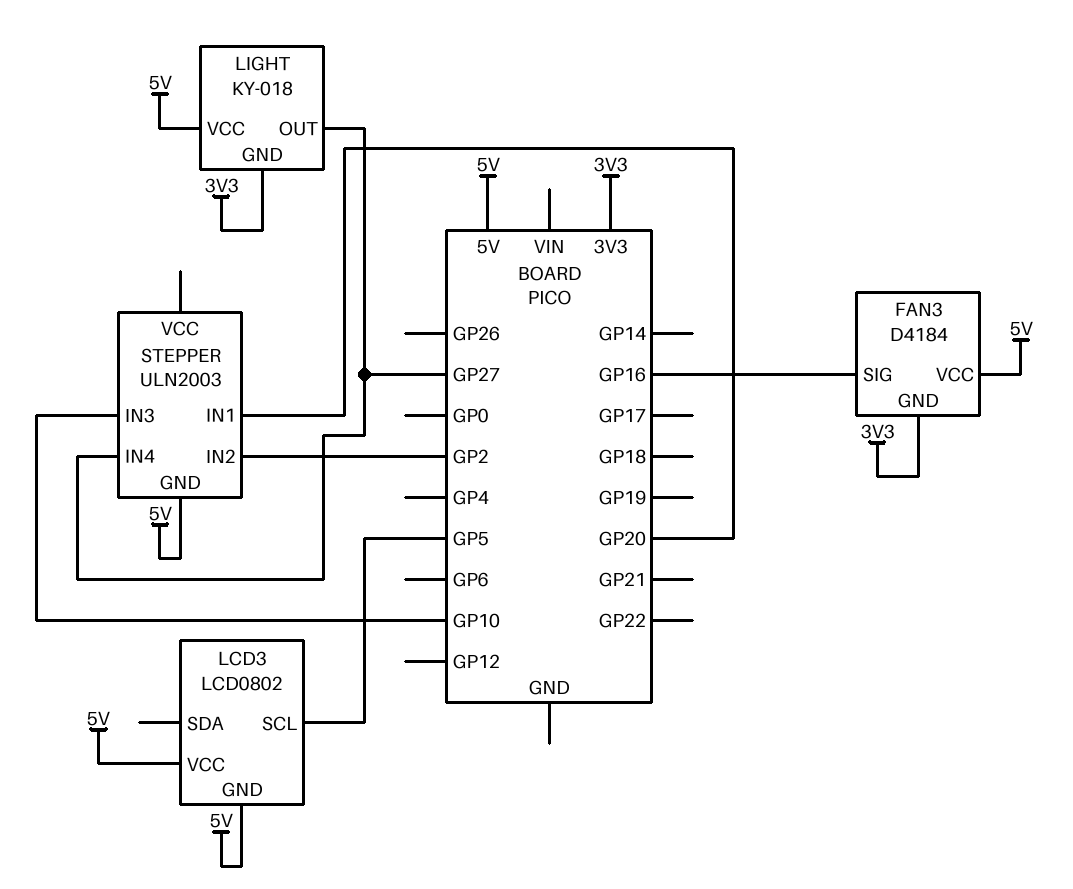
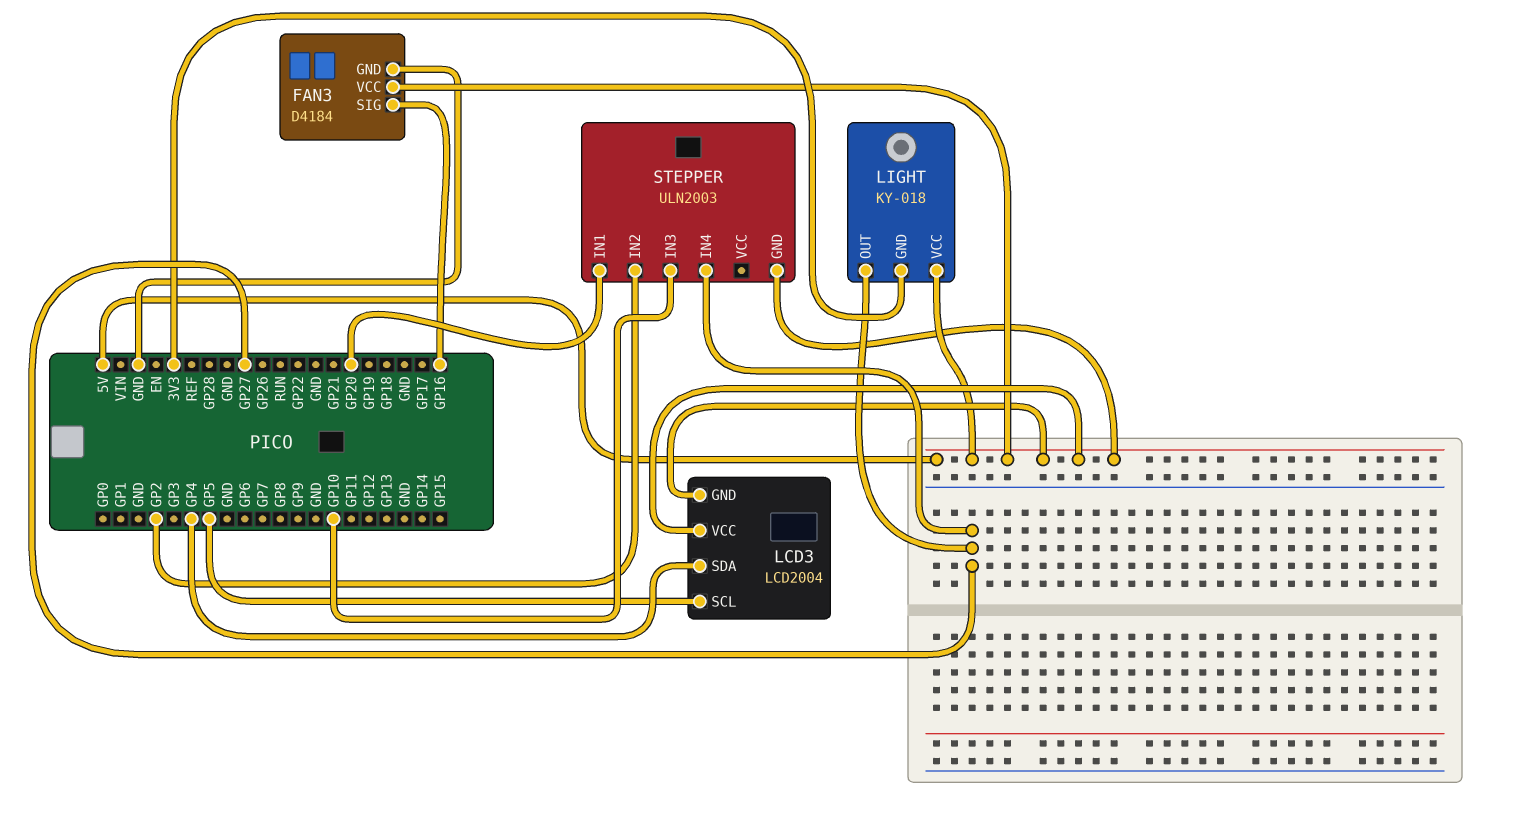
FAN3 pin GND: 3V3 -> GND
LCD3: LCD0802 -> LCD2004
LCD3 pin SDA: none -> GP4

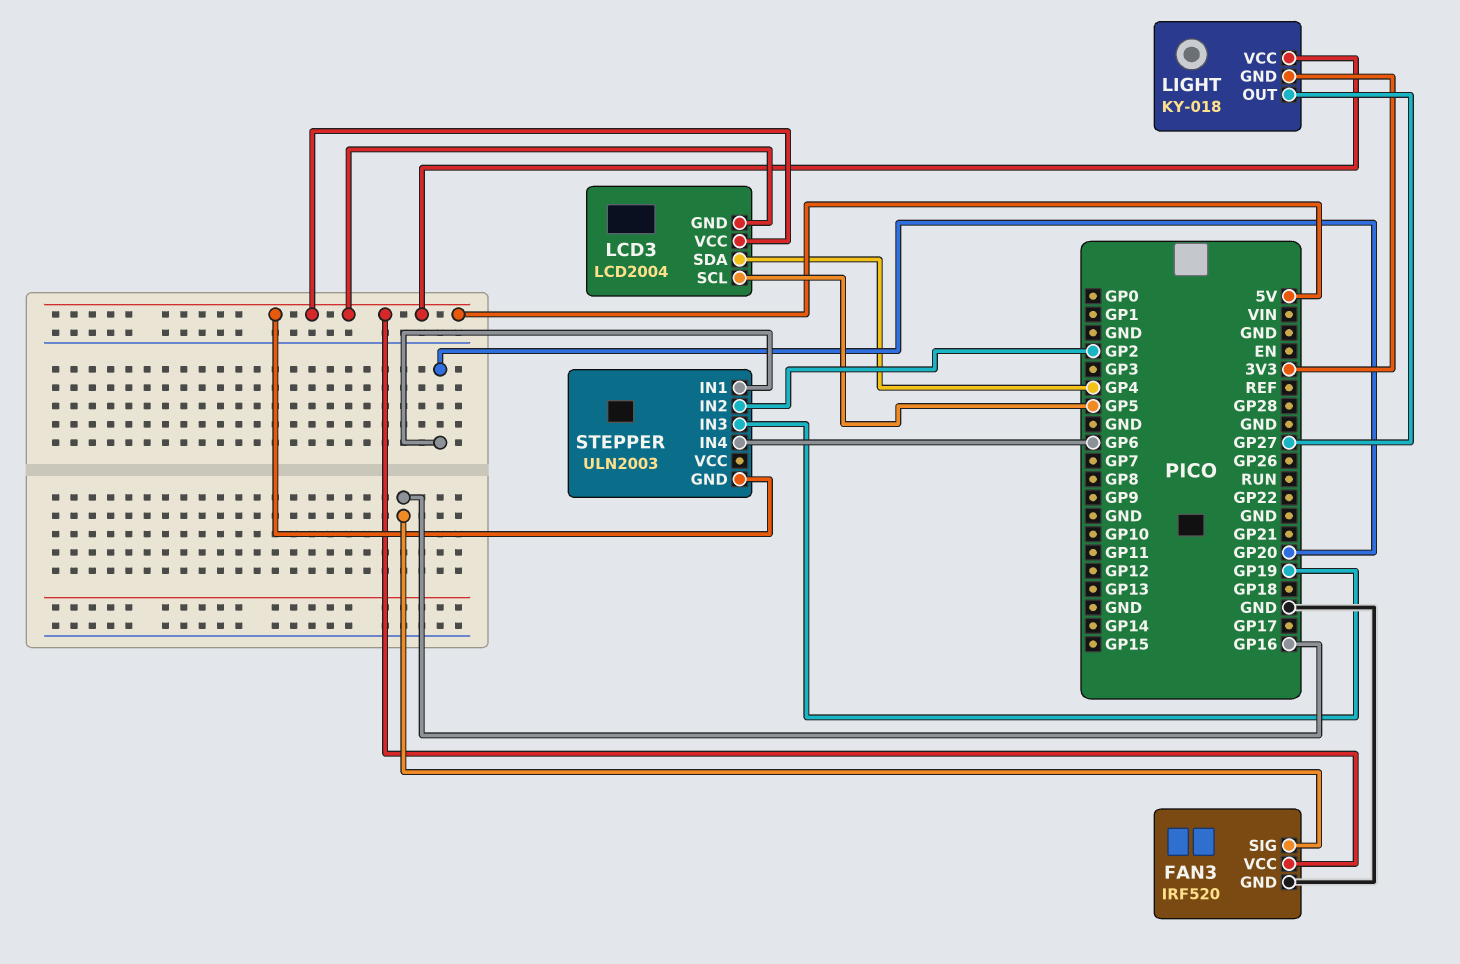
FAN3: D4184 -> IRF520
STEPPER pin IN3: GP10 -> GP19
STEPPER pin IN4: GP27 -> GP6

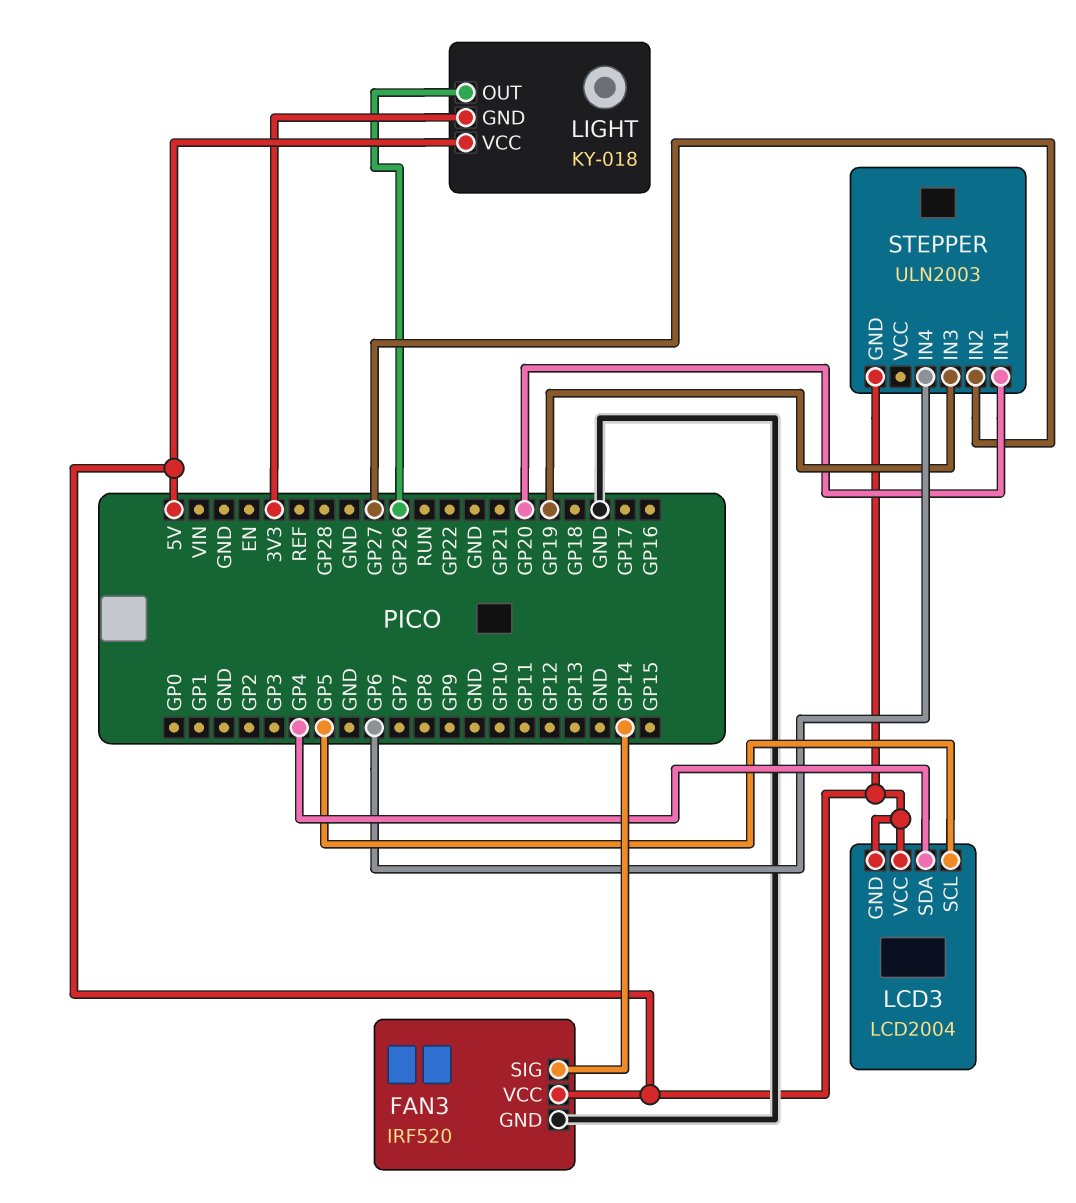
FAN3 pin SIG: GP16 -> GP14
LIGHT pin OUT: GP27 -> GP26
STEPPER pin IN2: GP2 -> GP27

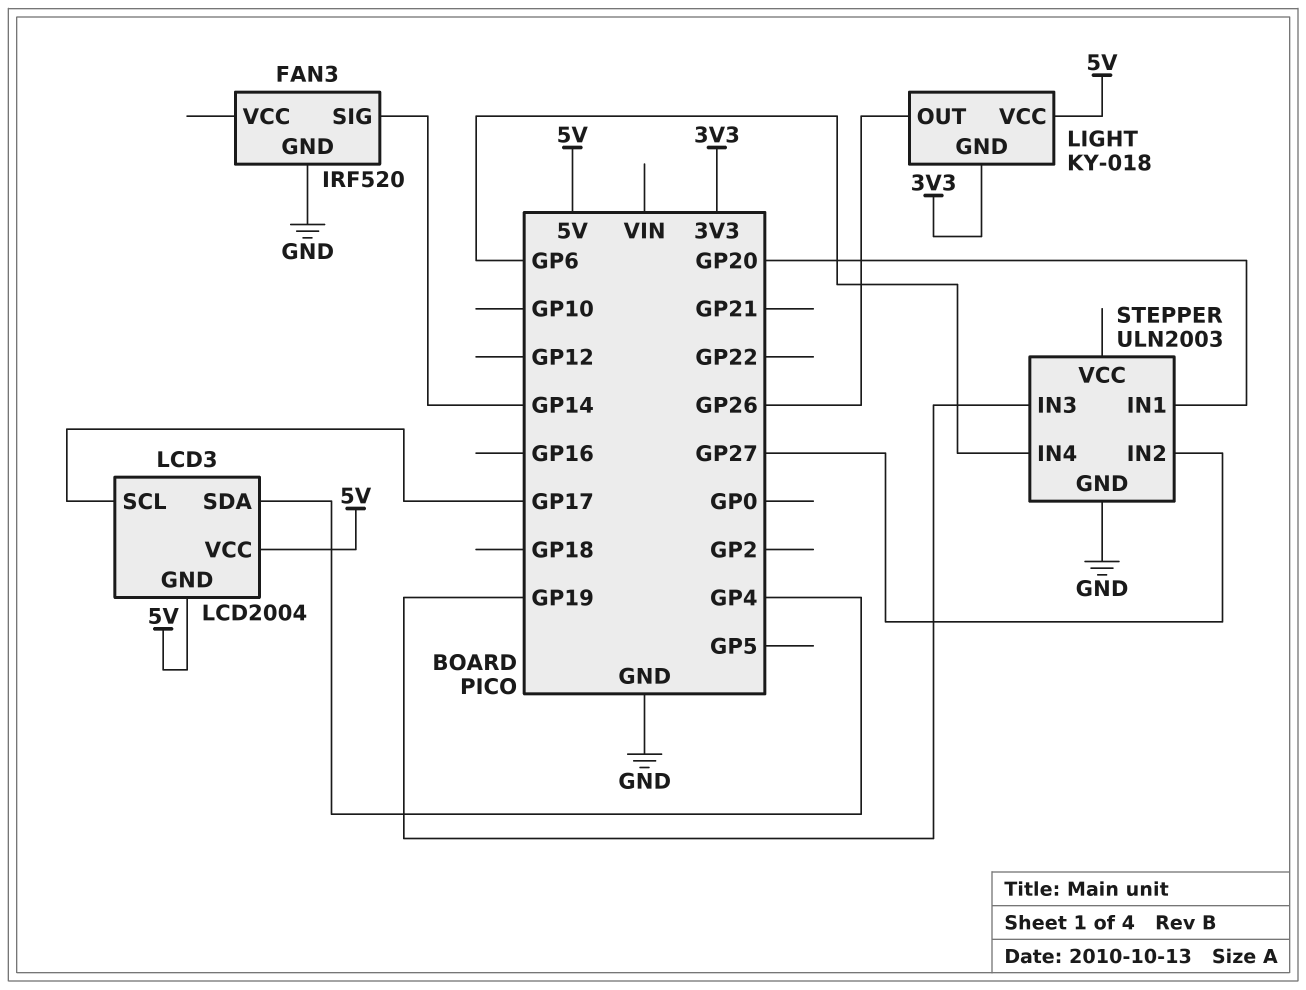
FAN3 pin VCC: 5V -> none
LCD3 pin SCL: GP5 -> GP17
STEPPER pin GND: 5V -> GND

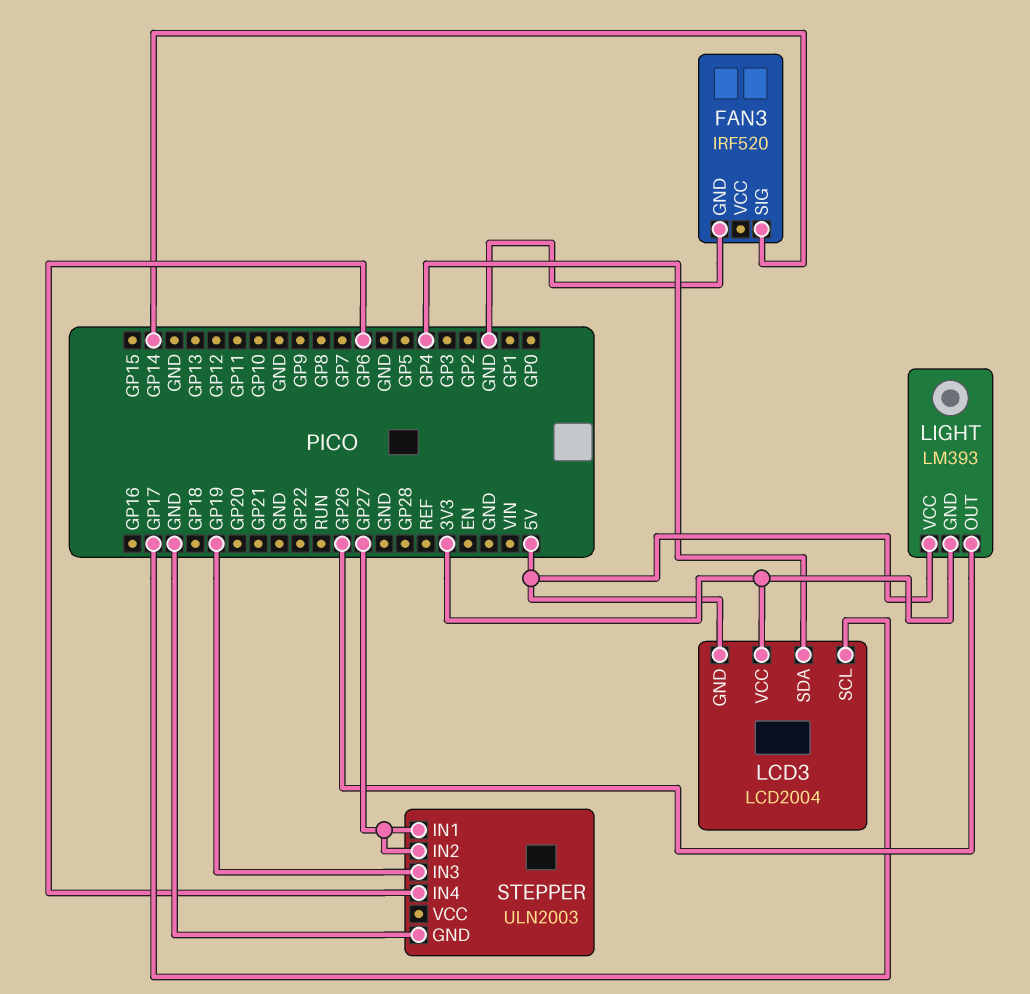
LCD3 pin VCC: 5V -> 3V3
LIGHT: KY-018 -> LM393
STEPPER pin IN1: GP20 -> GP27

